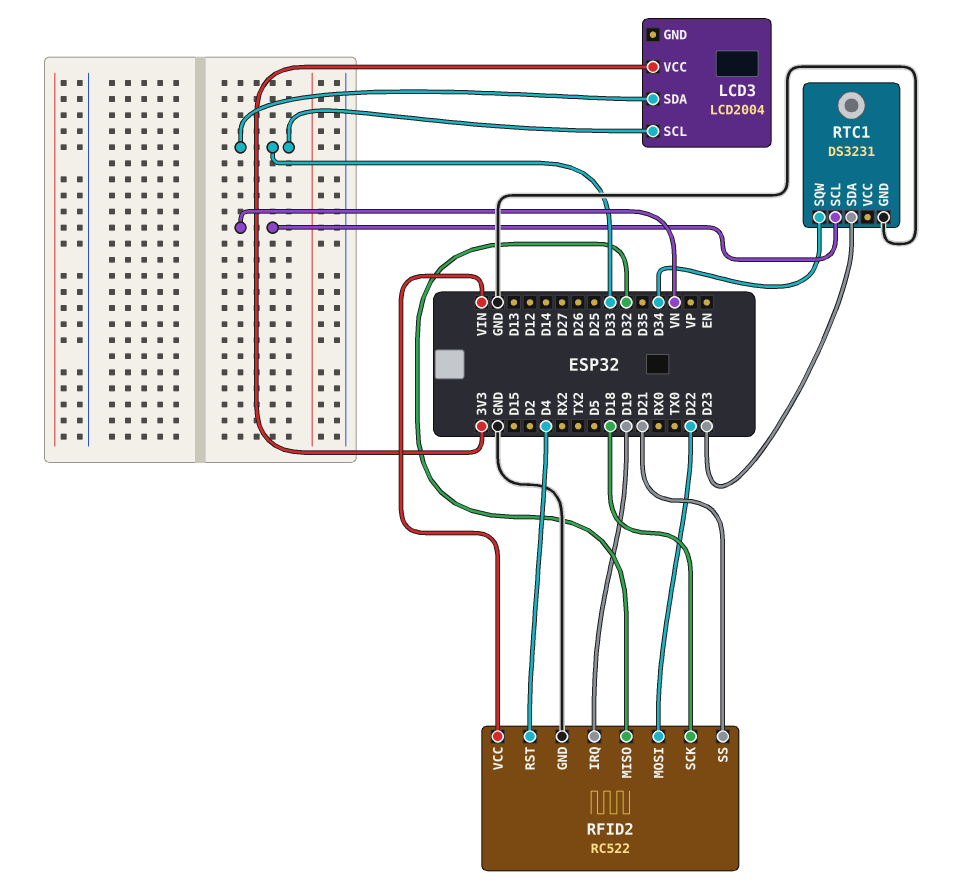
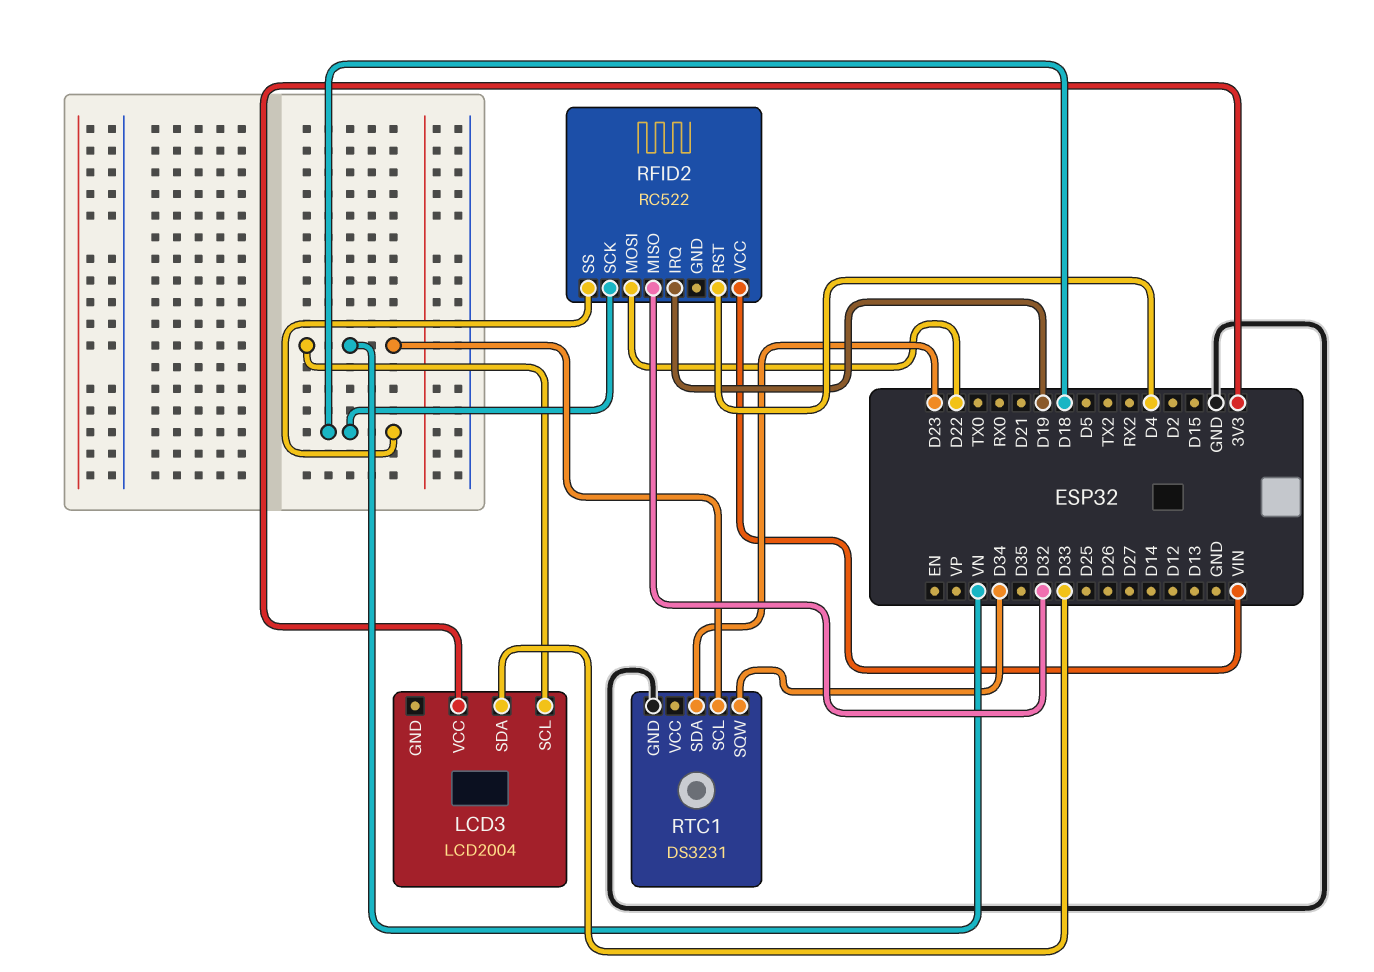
LCD3 pin SCL: D33 -> VN
RFID2 pin GND: GND -> none
RFID2 pin SS: D21 -> D18

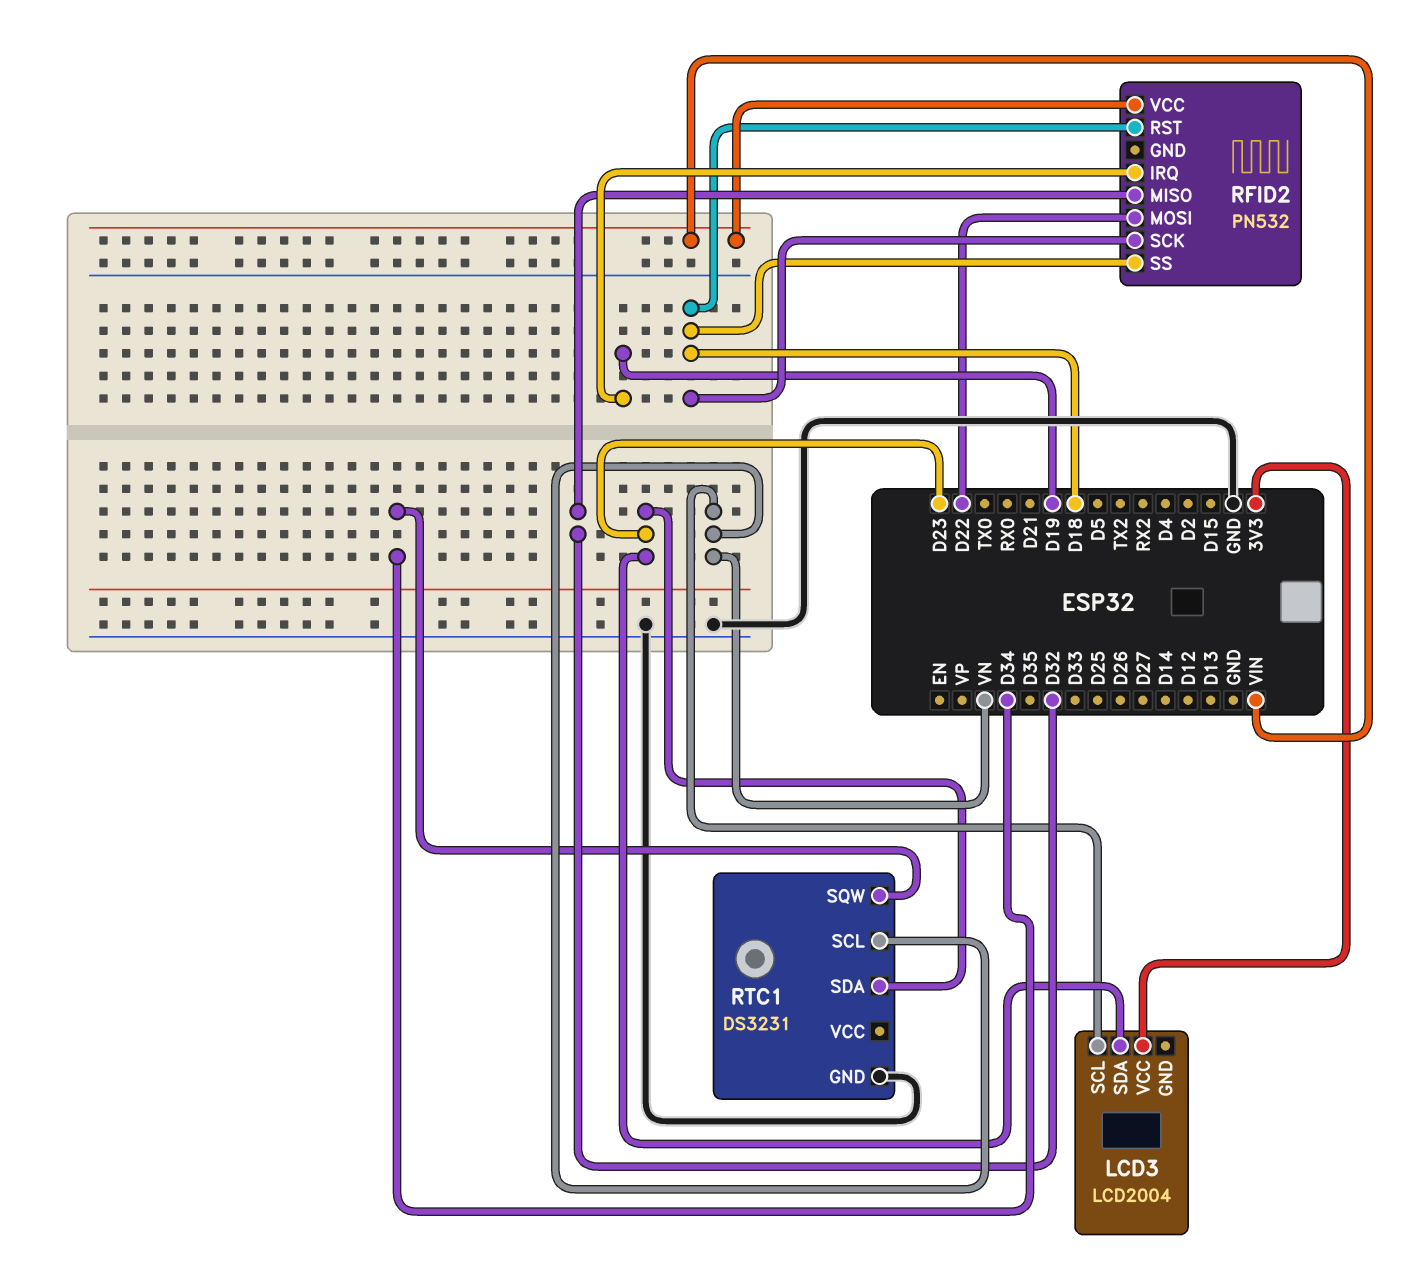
LCD3 pin SDA: D33 -> D23
RFID2: RC522 -> PN532
RFID2 pin RST: D4 -> D18

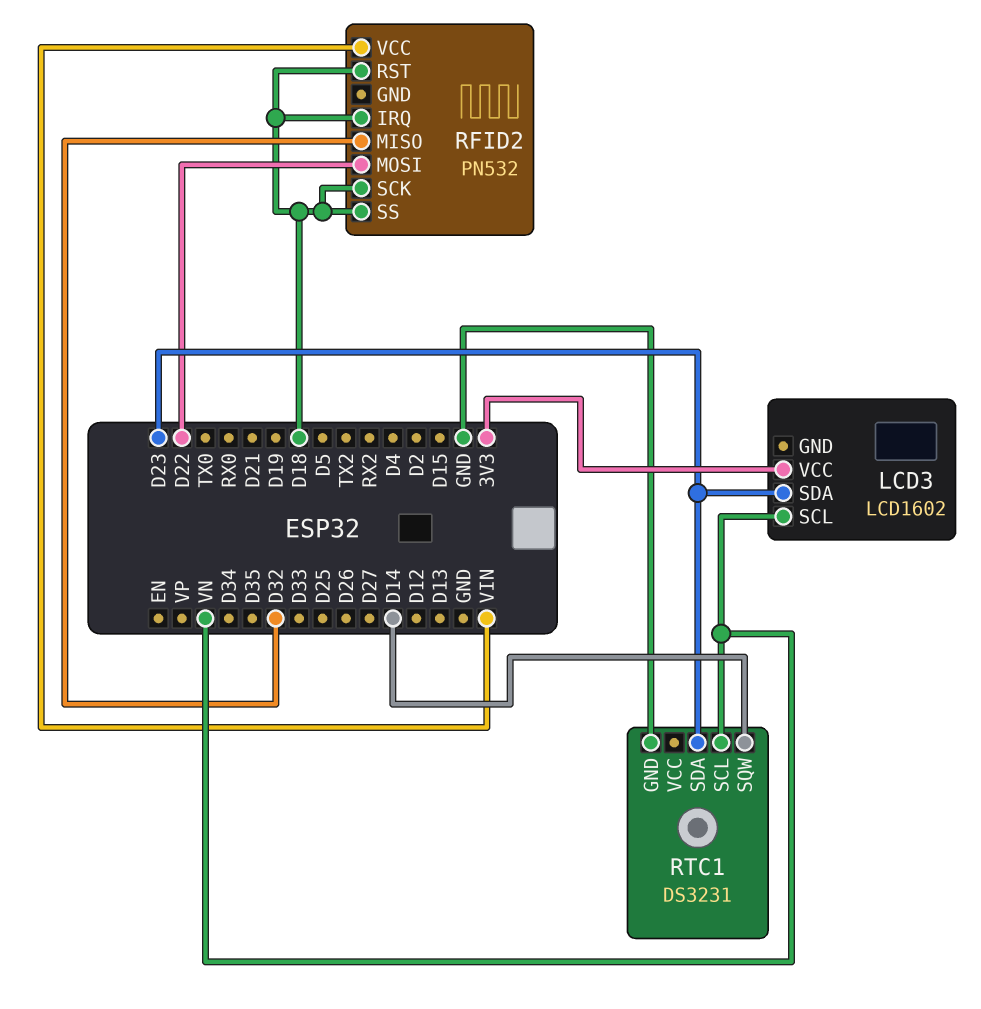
LCD3: LCD2004 -> LCD1602
RFID2 pin IRQ: D19 -> D18
RTC1 pin SQW: D34 -> D14

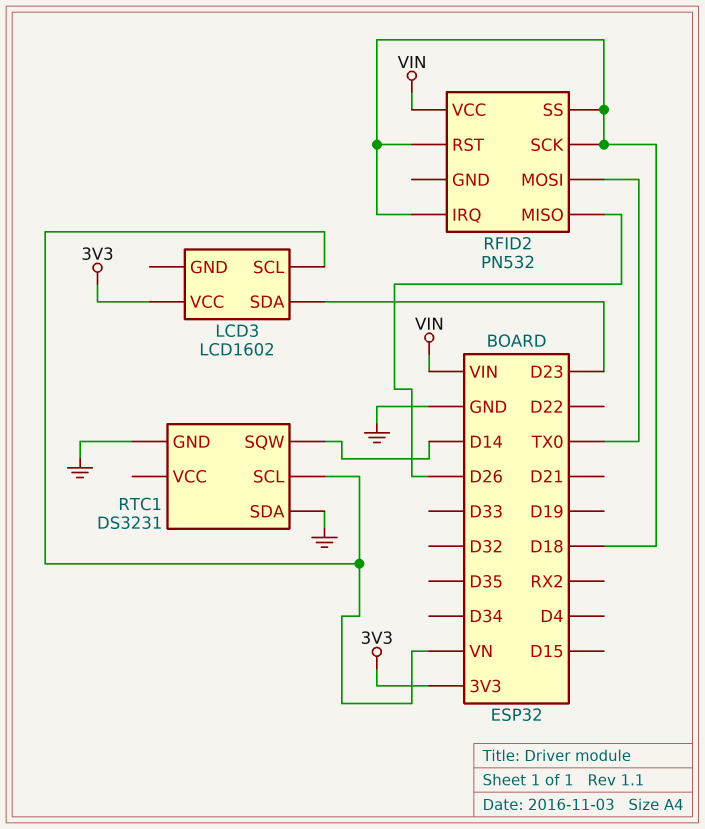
RFID2 pin MISO: D32 -> D26
RFID2 pin MOSI: D22 -> TX0
RTC1 pin SDA: D23 -> GND

